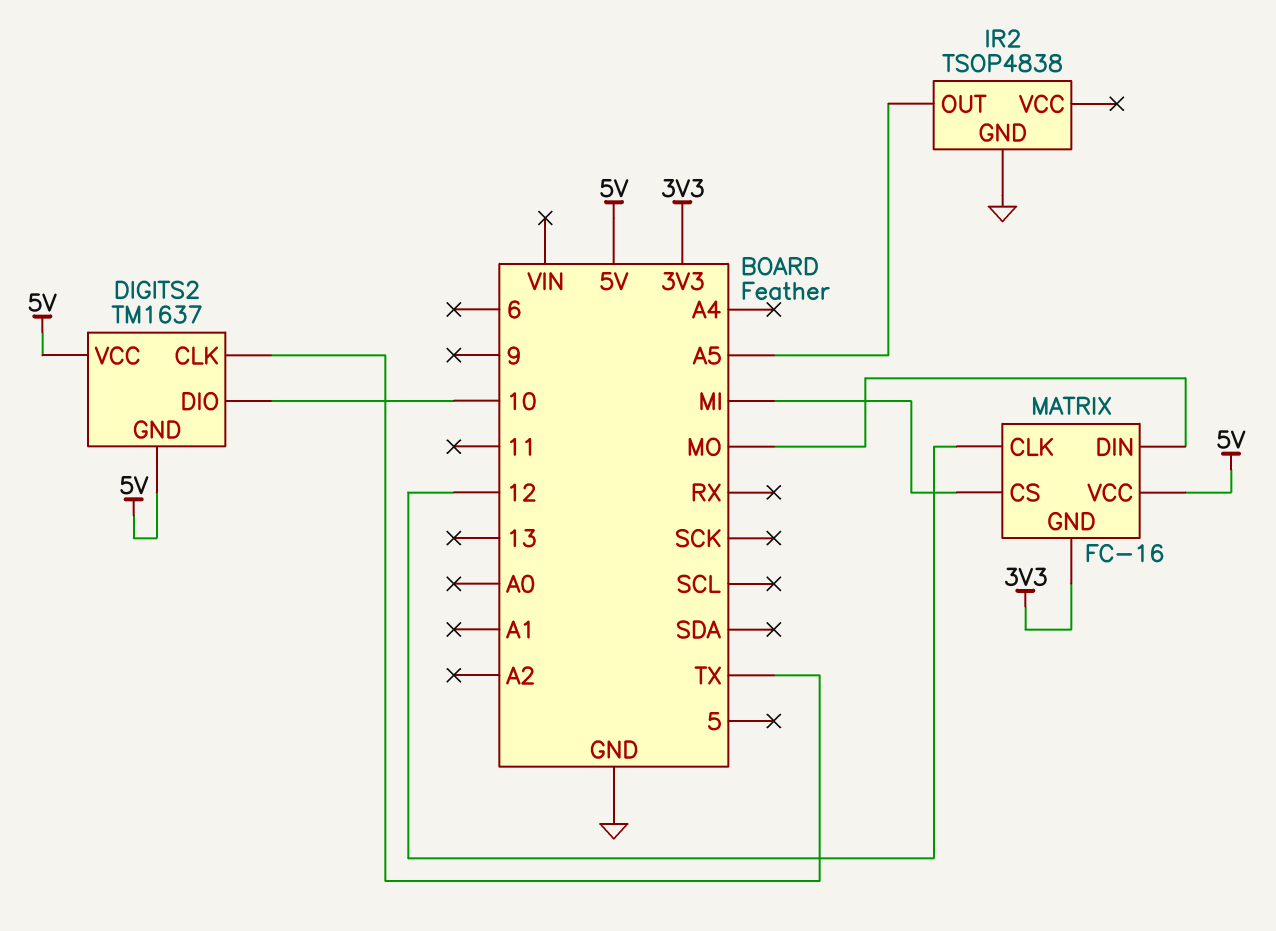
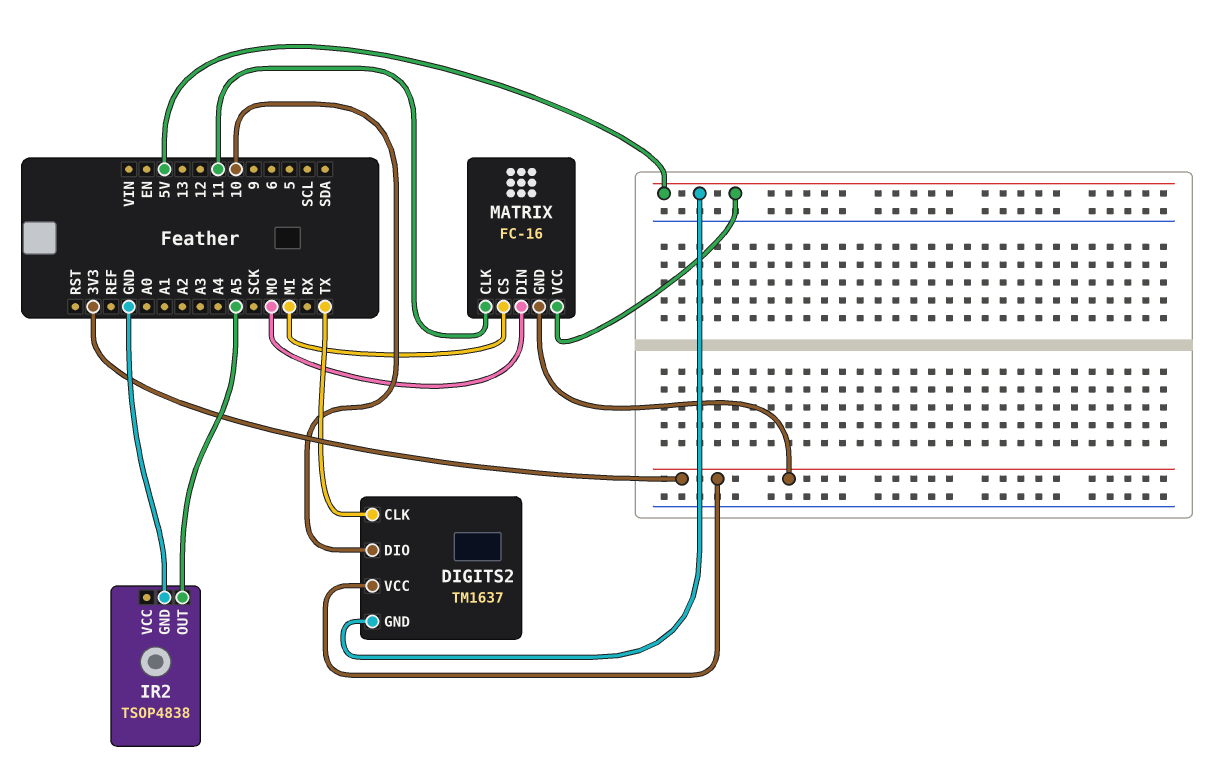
DIGITS2 pin VCC: 5V -> 3V3
MATRIX pin CLK: 12 -> 11

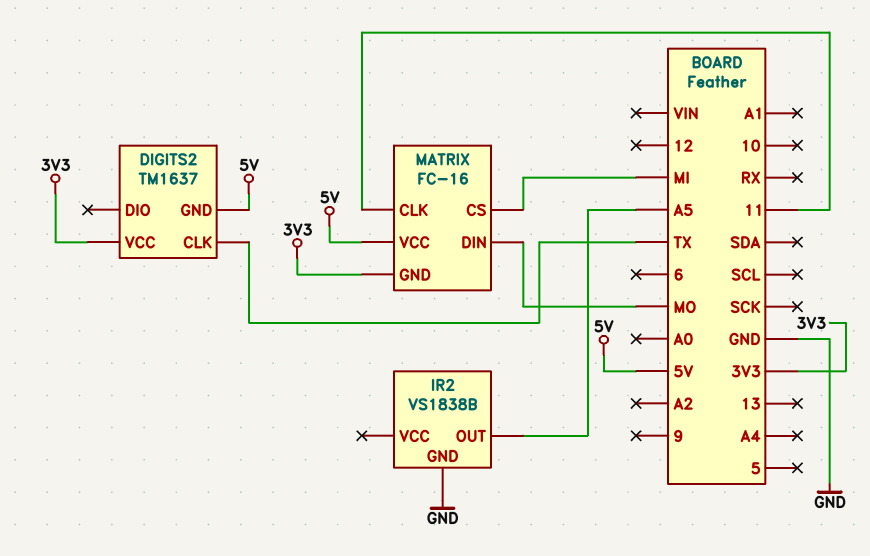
DIGITS2 pin DIO: 10 -> none
IR2: TSOP4838 -> VS1838B

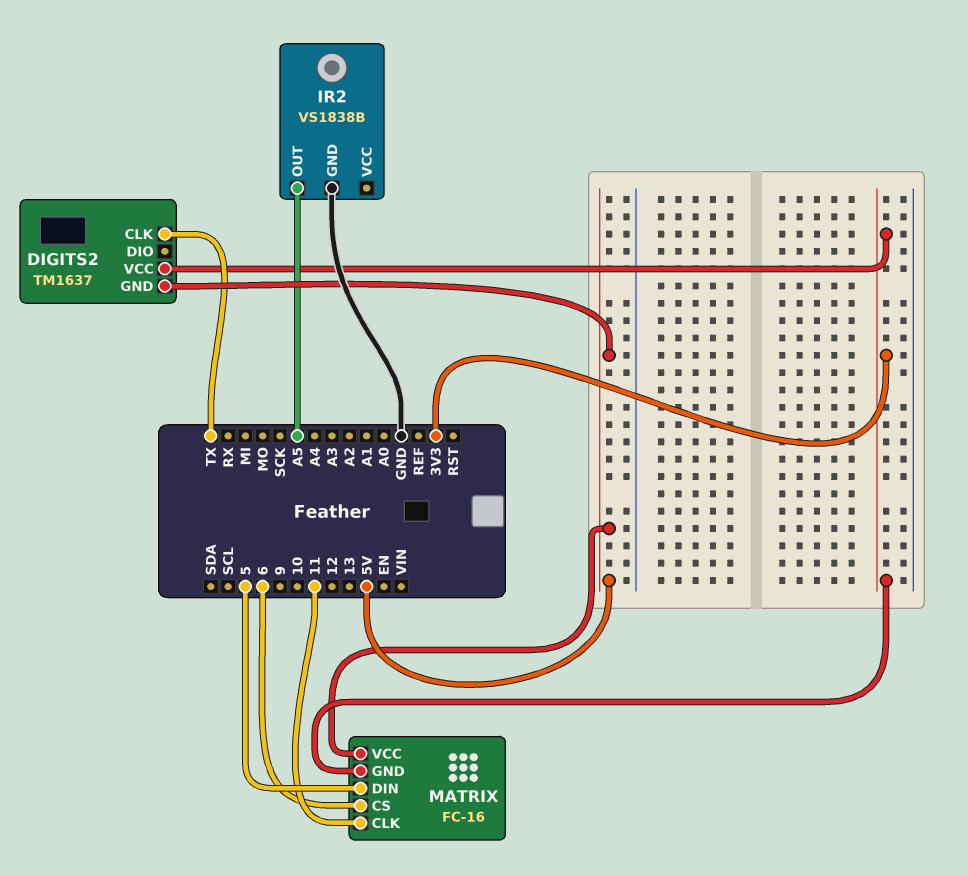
MATRIX pin CS: MI -> 6
MATRIX pin DIN: MO -> 5

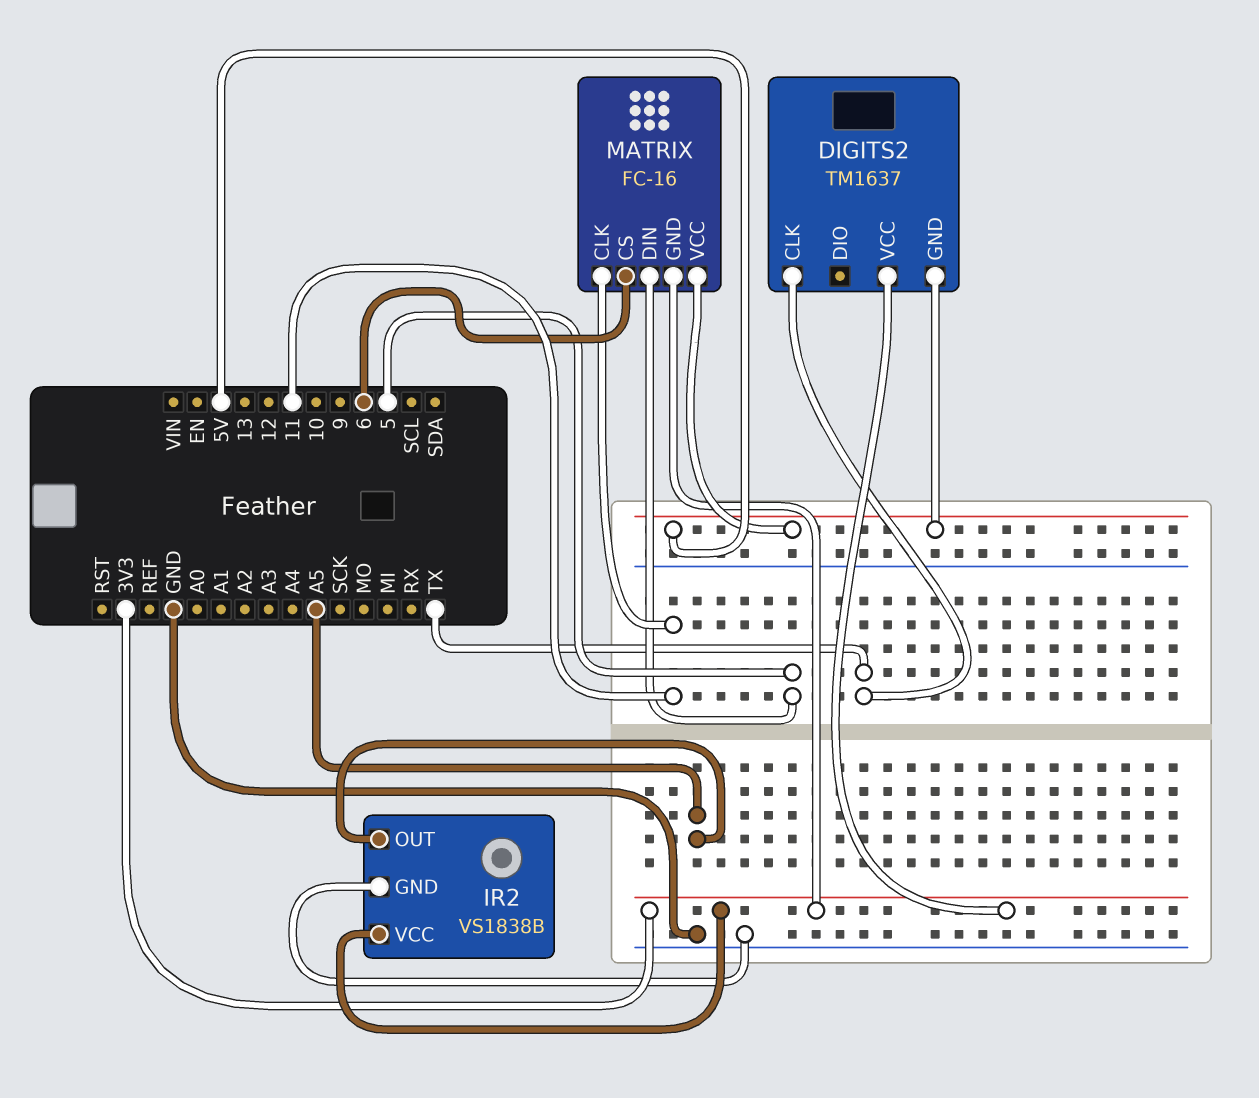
IR2 pin VCC: none -> 3V3

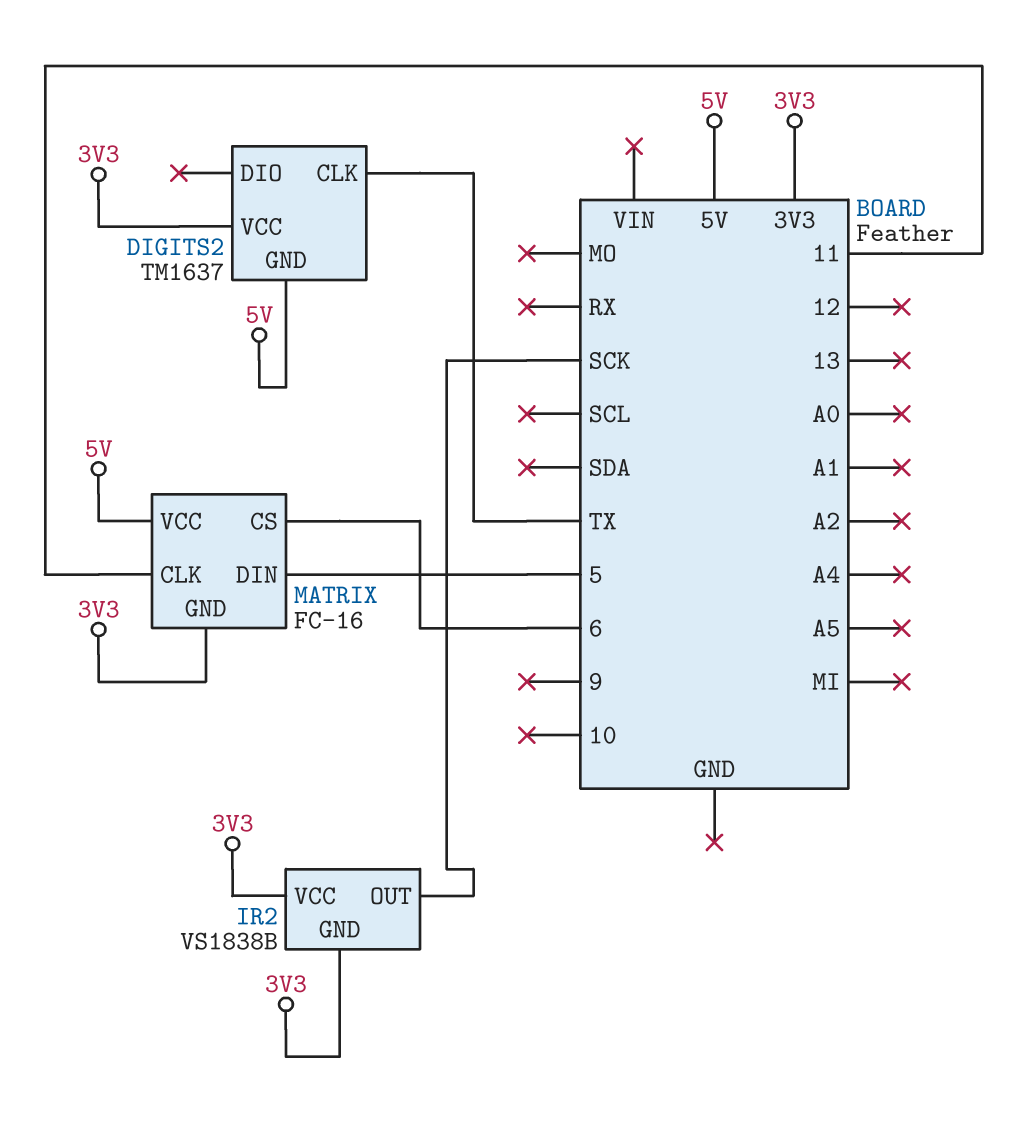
IR2 pin GND: GND -> 3V3
IR2 pin OUT: A5 -> SCK

